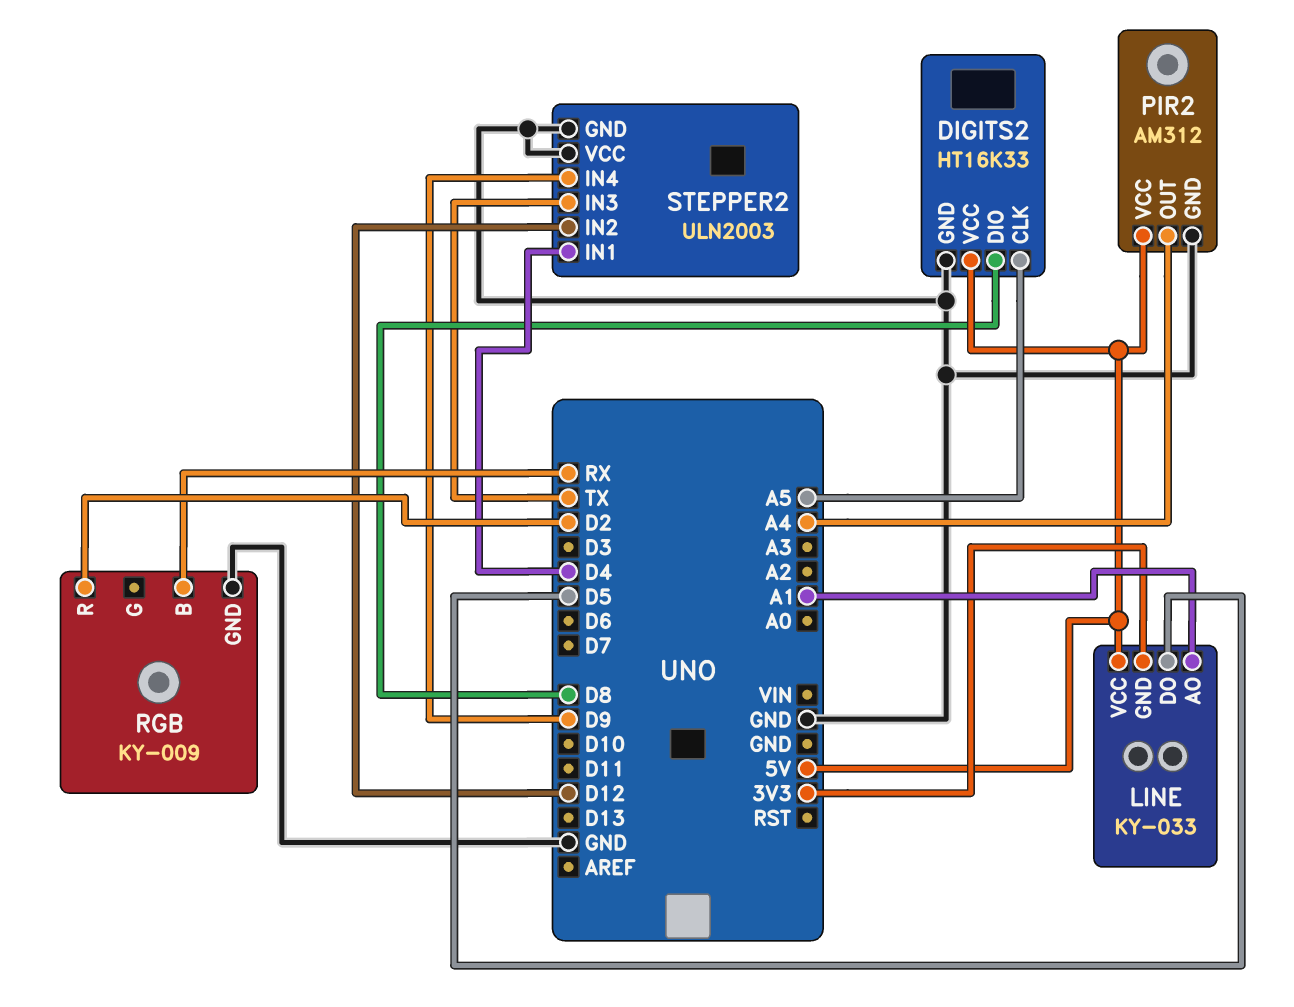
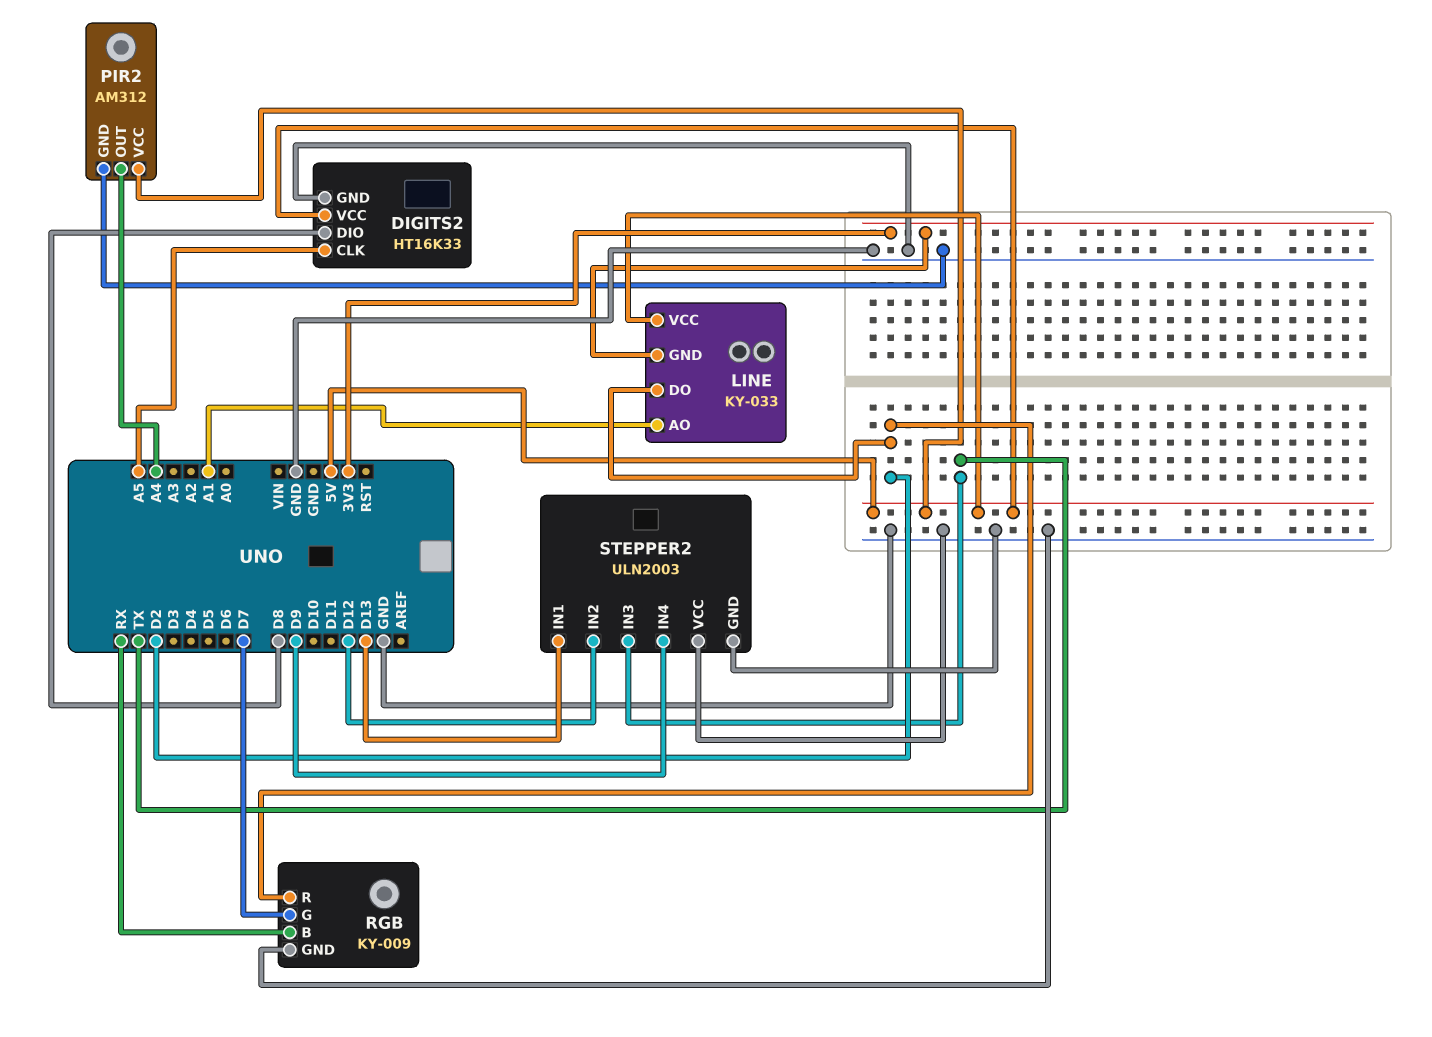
LINE pin DO: D5 -> D2
RGB pin G: none -> D7
STEPPER2 pin IN1: D4 -> D13

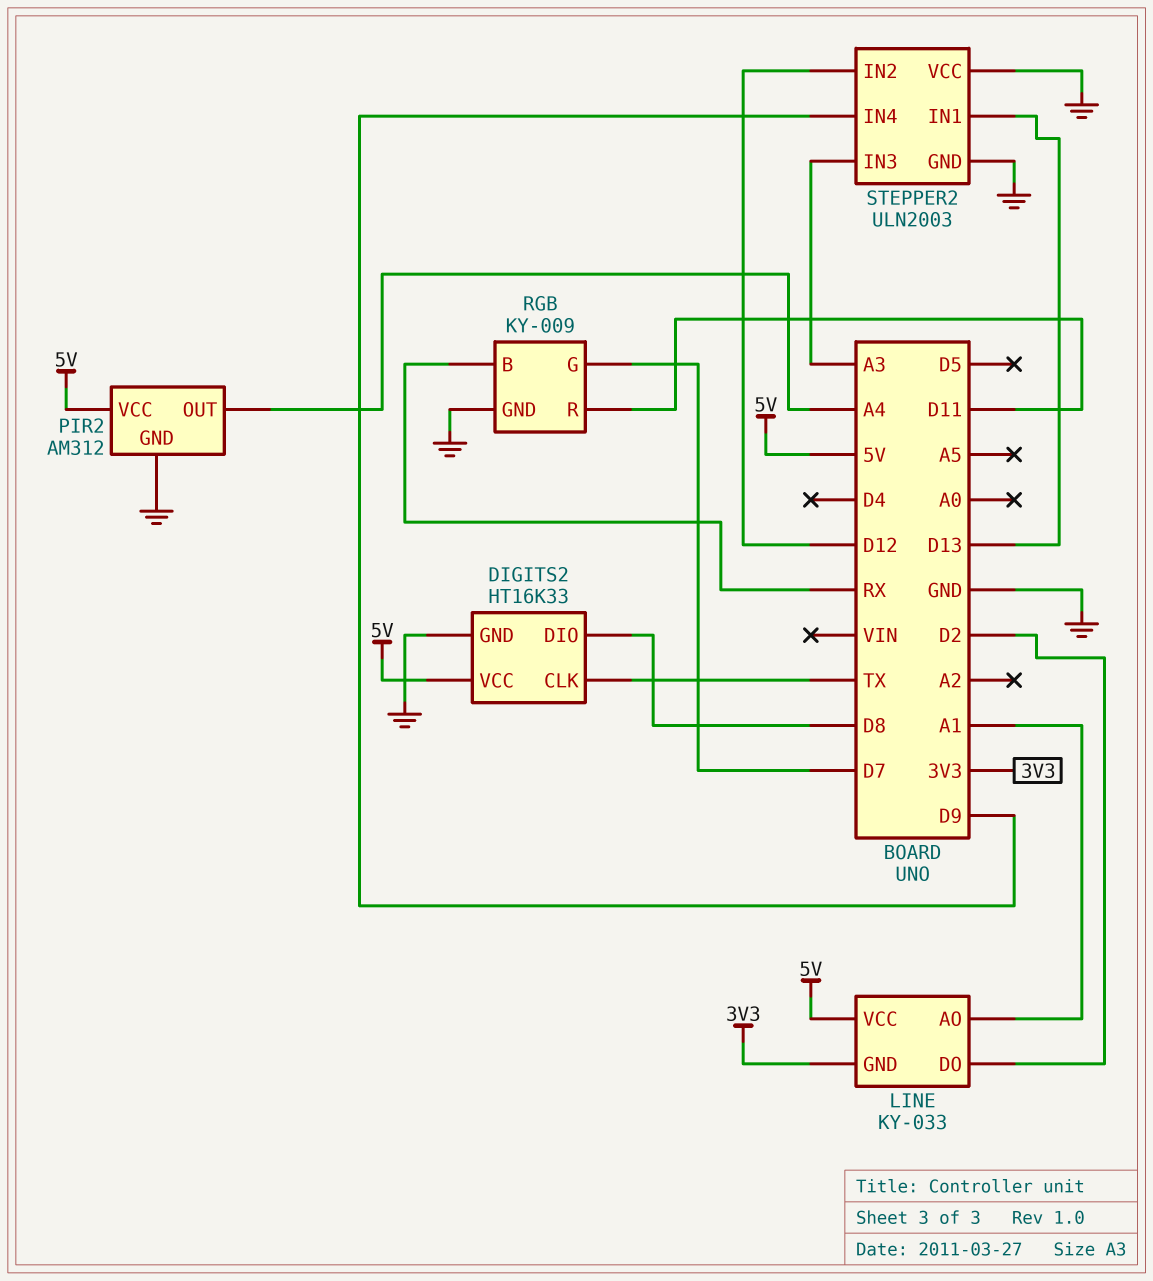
DIGITS2 pin CLK: A5 -> TX
RGB pin R: D2 -> D11
STEPPER2 pin IN3: TX -> A3

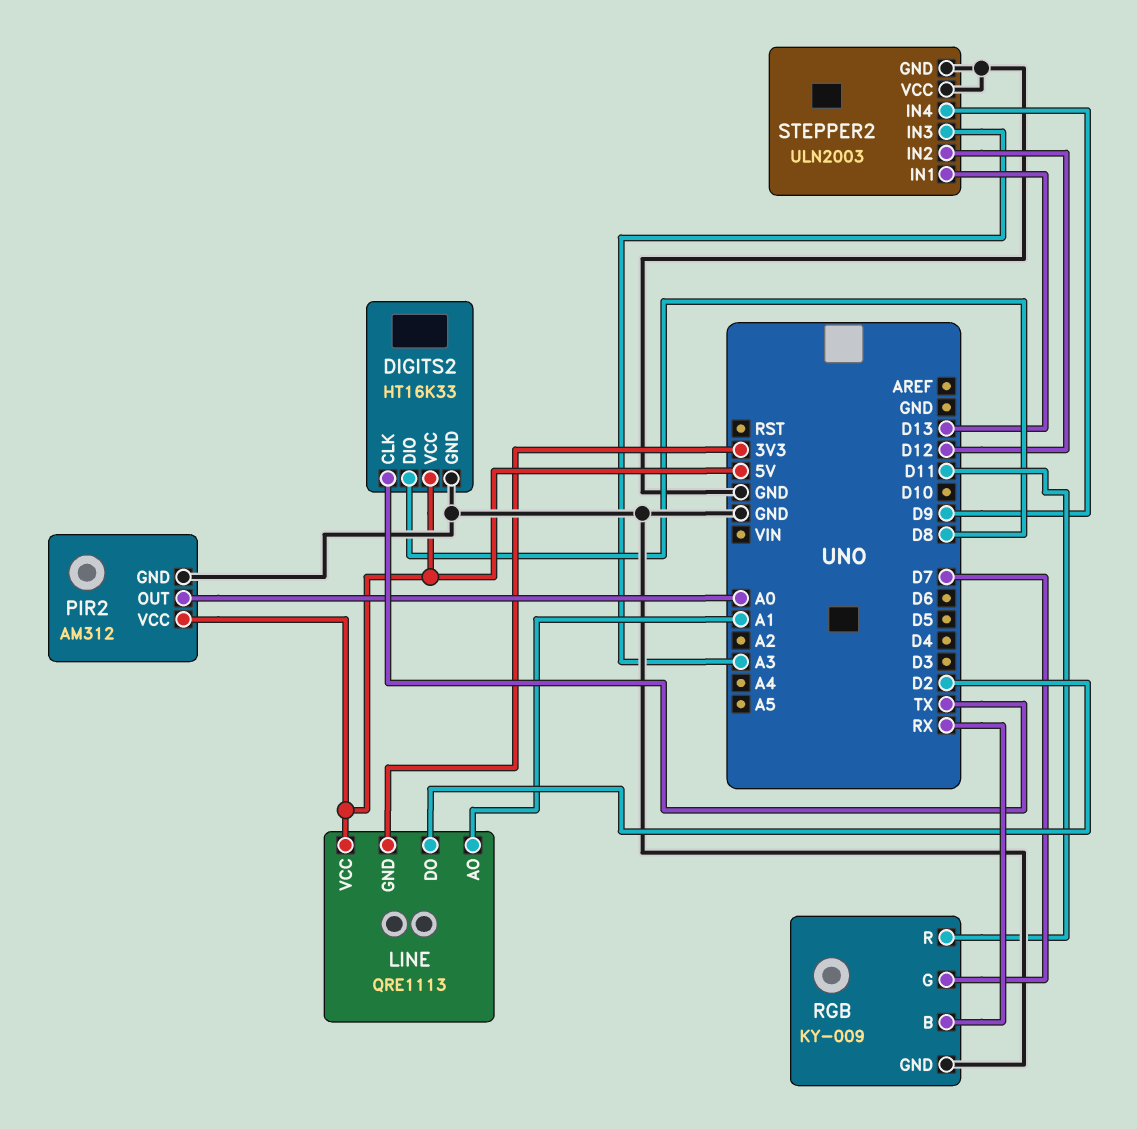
LINE: KY-033 -> QRE1113
PIR2 pin OUT: A4 -> A0

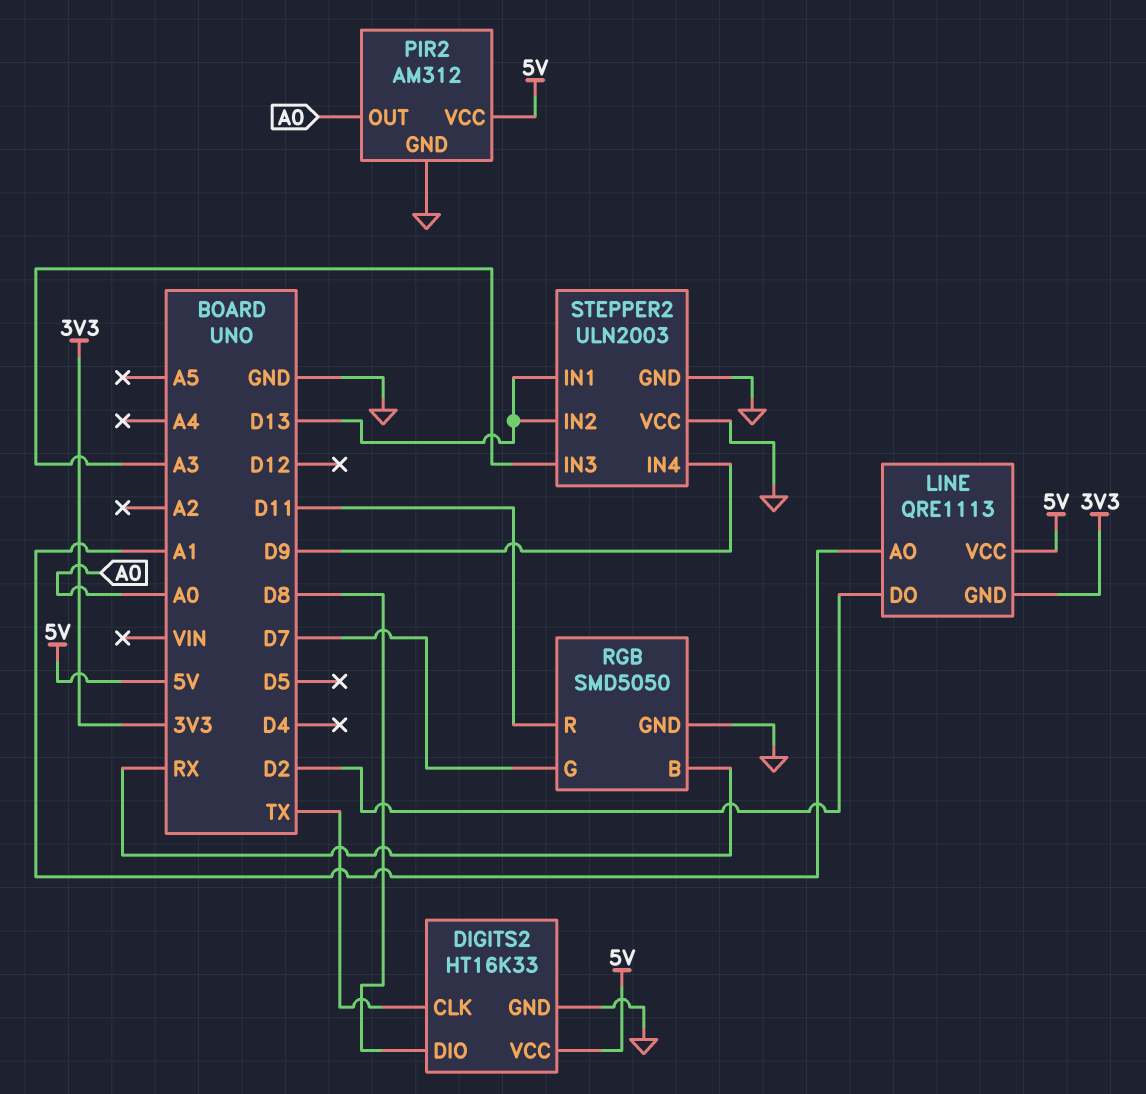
RGB: KY-009 -> SMD5050
STEPPER2 pin IN2: D12 -> D13

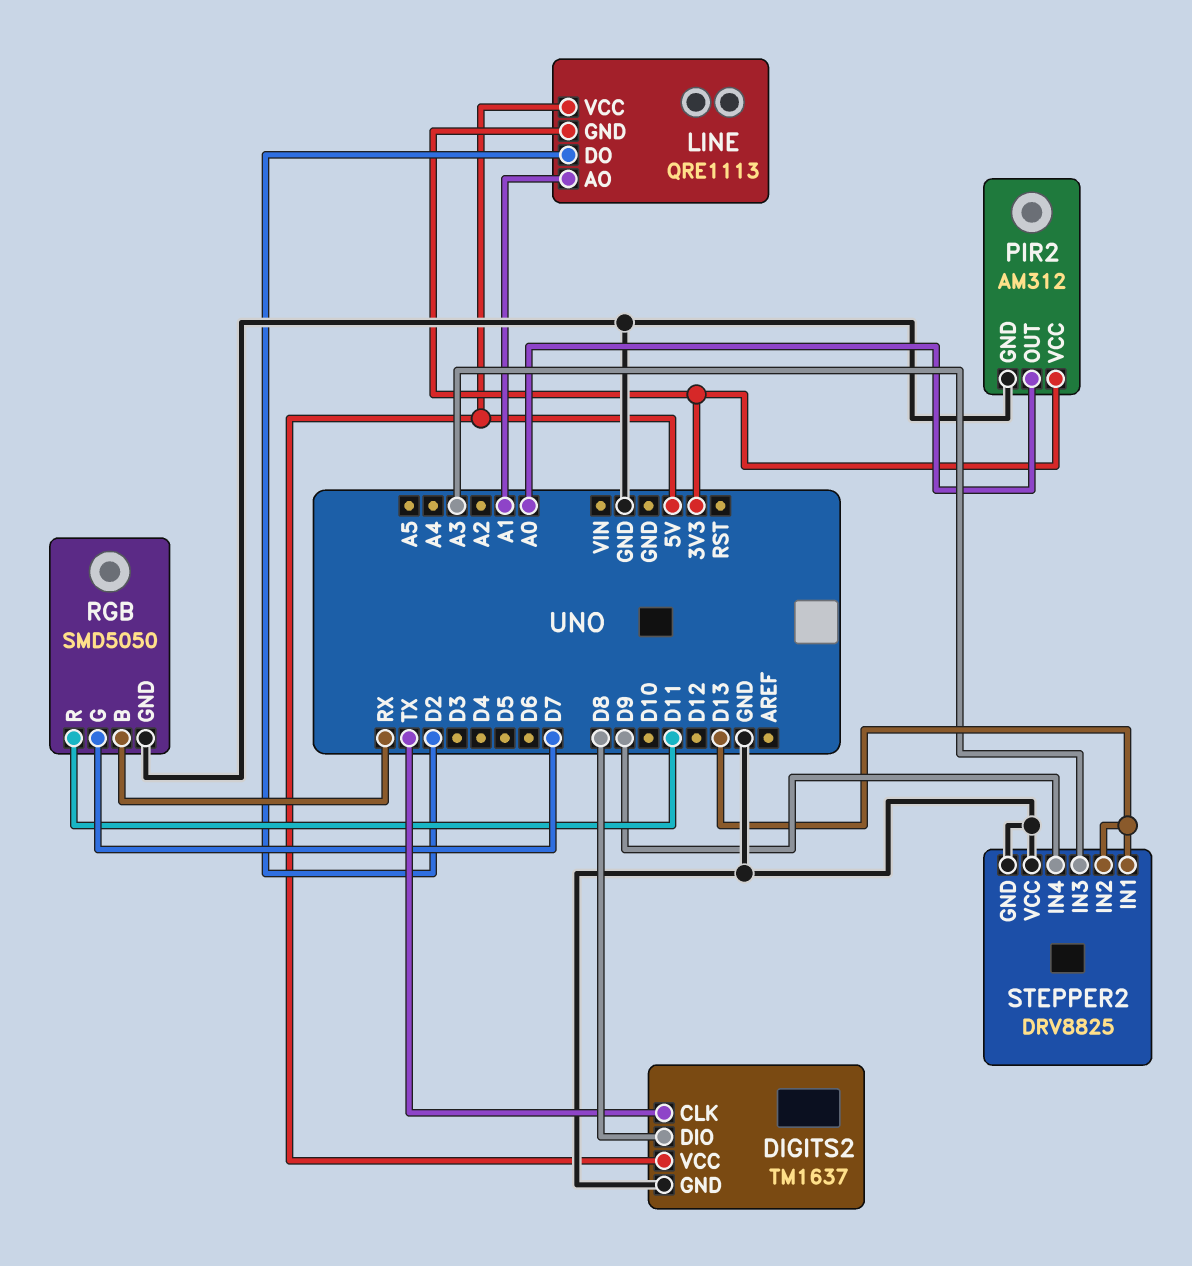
DIGITS2: HT16K33 -> TM1637
PIR2 pin VCC: 5V -> 3V3
STEPPER2: ULN2003 -> DRV8825

